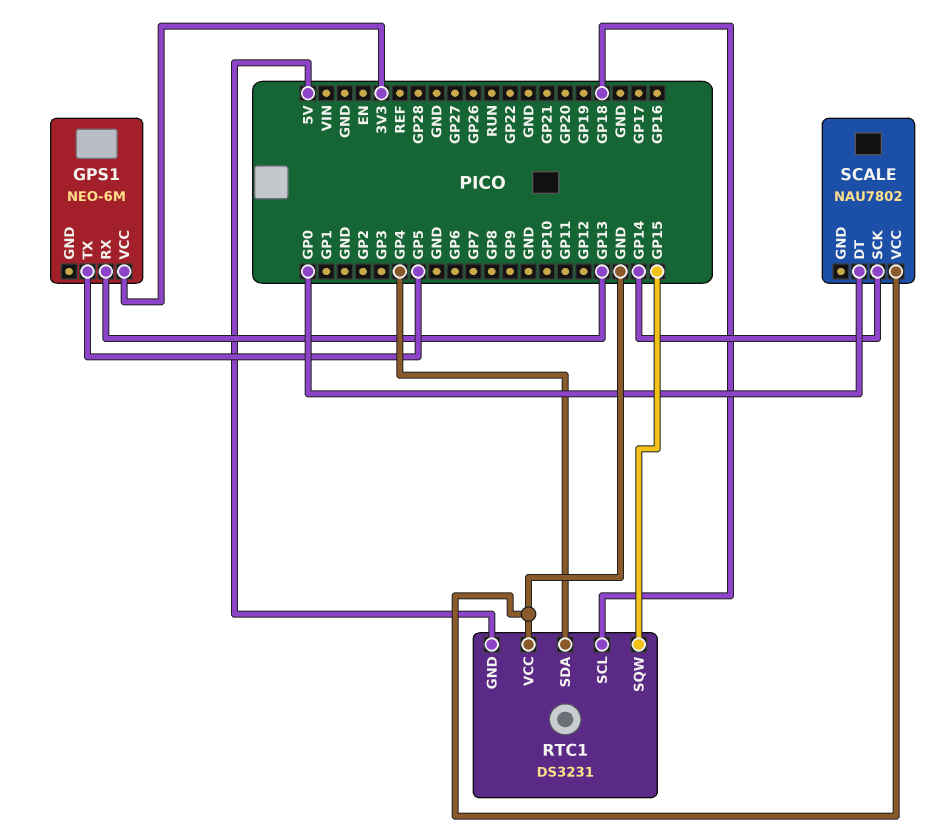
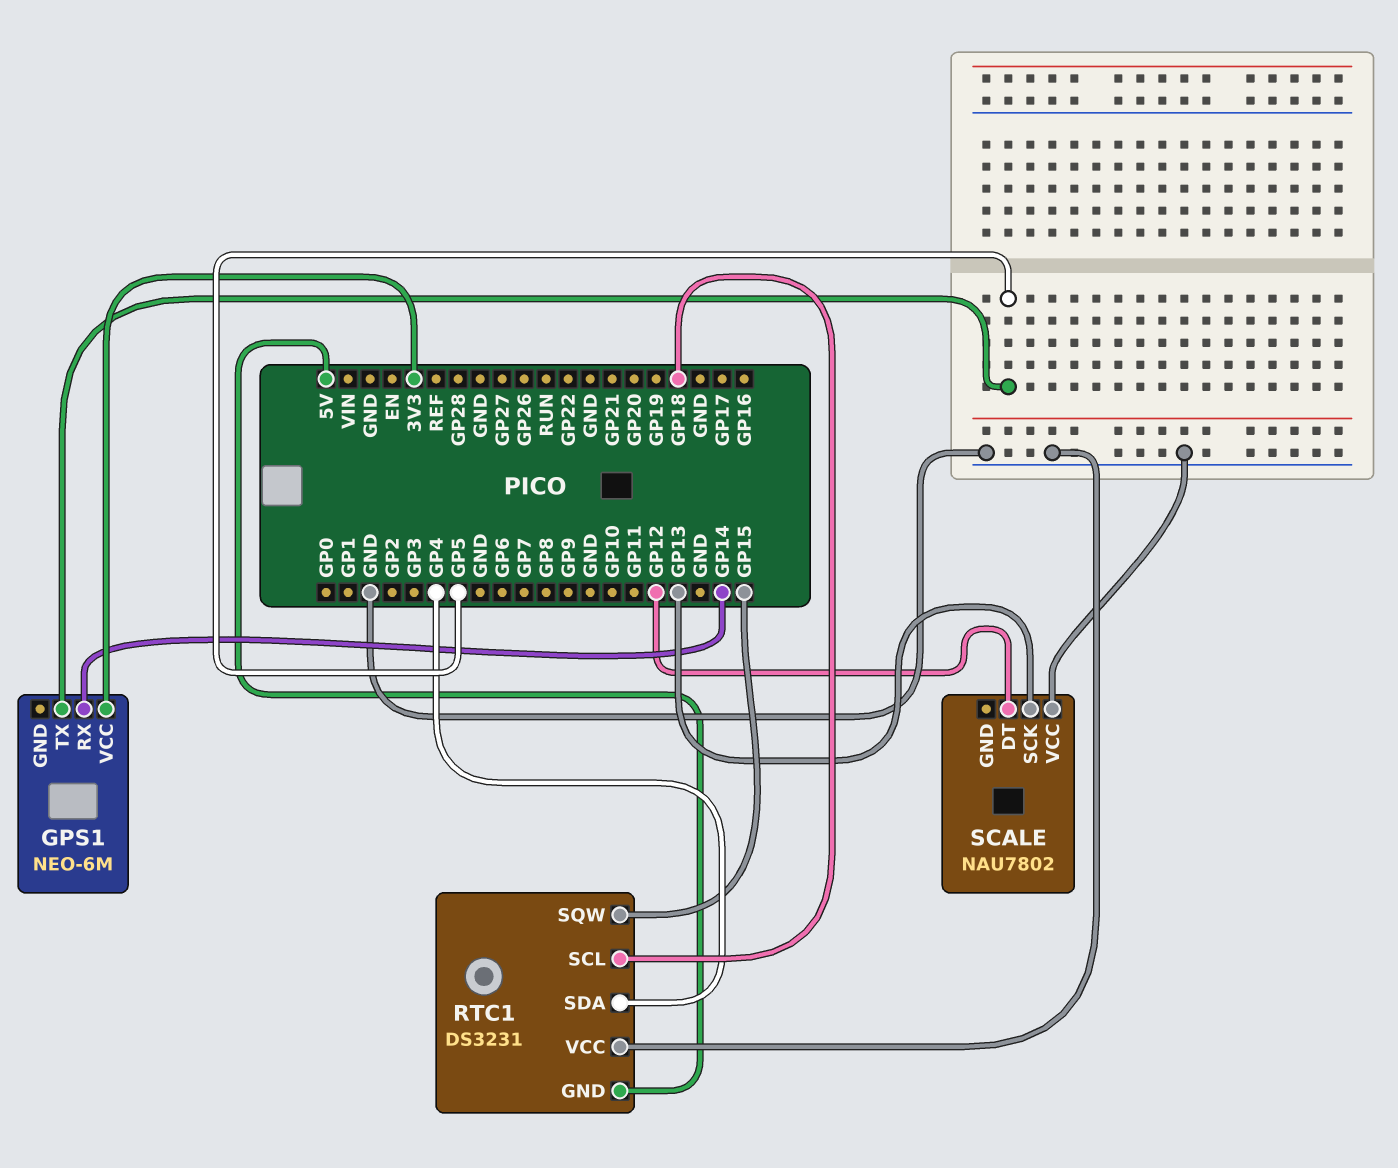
GPS1 pin RX: GP13 -> GP14
SCALE pin DT: GP0 -> GP12
SCALE pin SCK: GP14 -> GP13

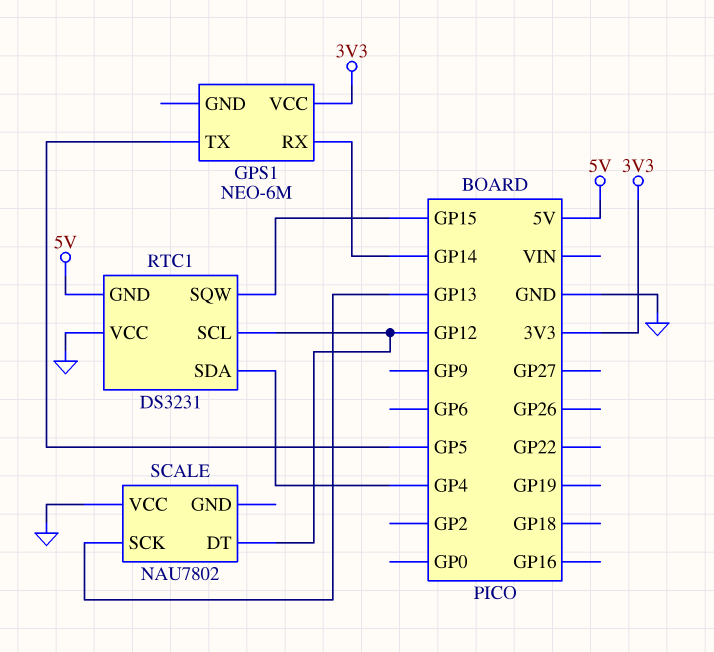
RTC1 pin SCL: GP18 -> GP12

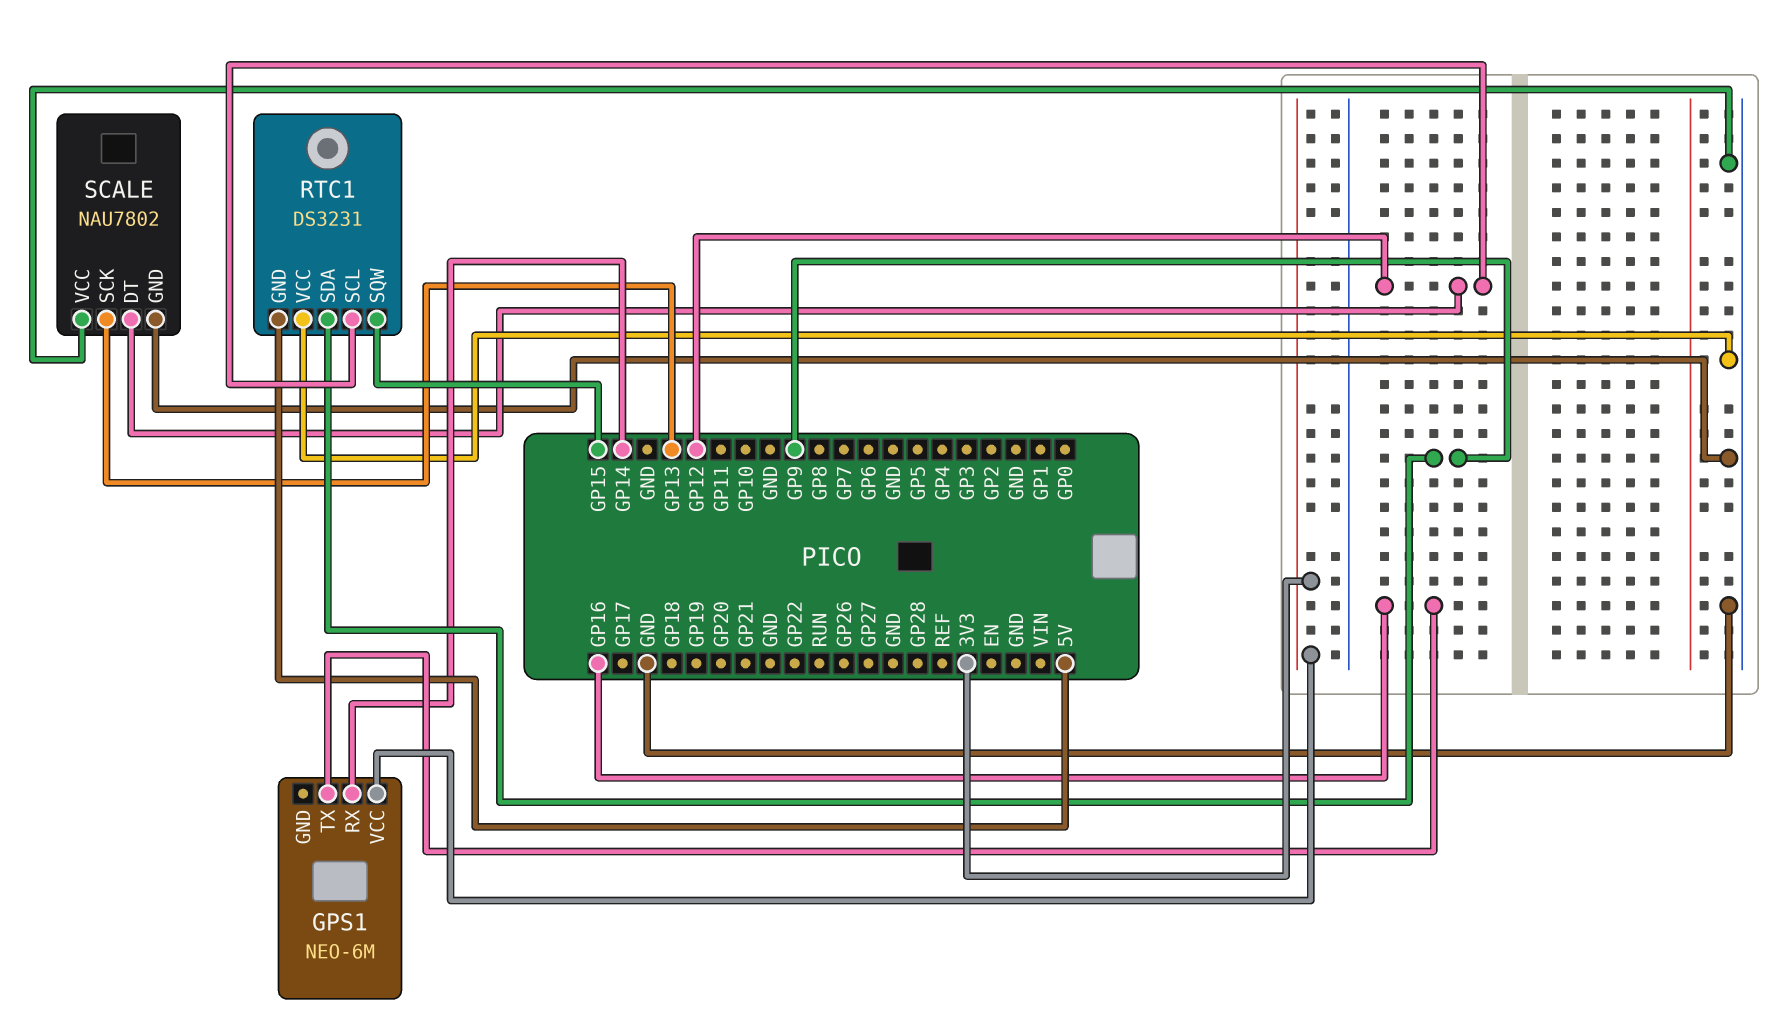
GPS1 pin TX: GP5 -> GP16
RTC1 pin SDA: GP4 -> GP9
SCALE pin GND: none -> GND

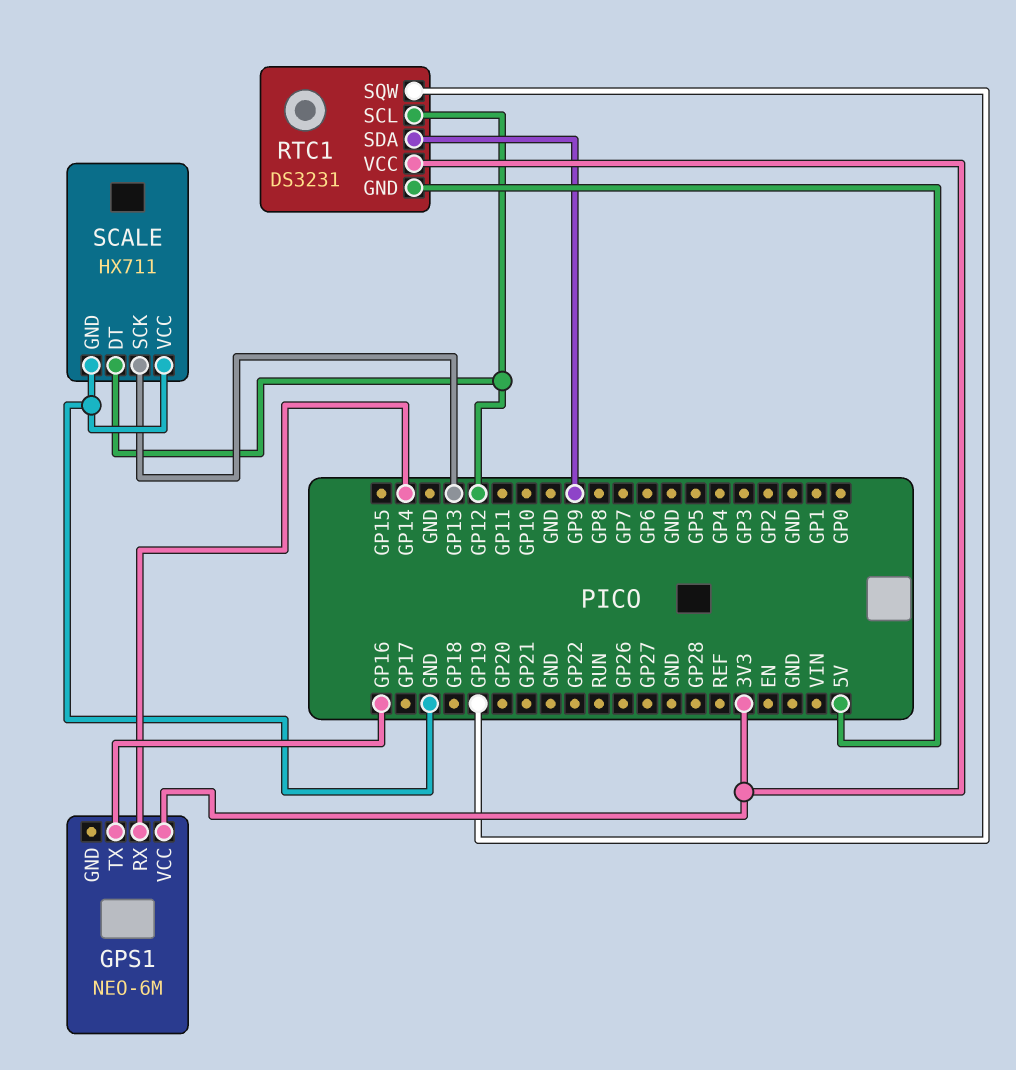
RTC1 pin SQW: GP15 -> GP19
RTC1 pin VCC: GND -> 3V3
SCALE: NAU7802 -> HX711

